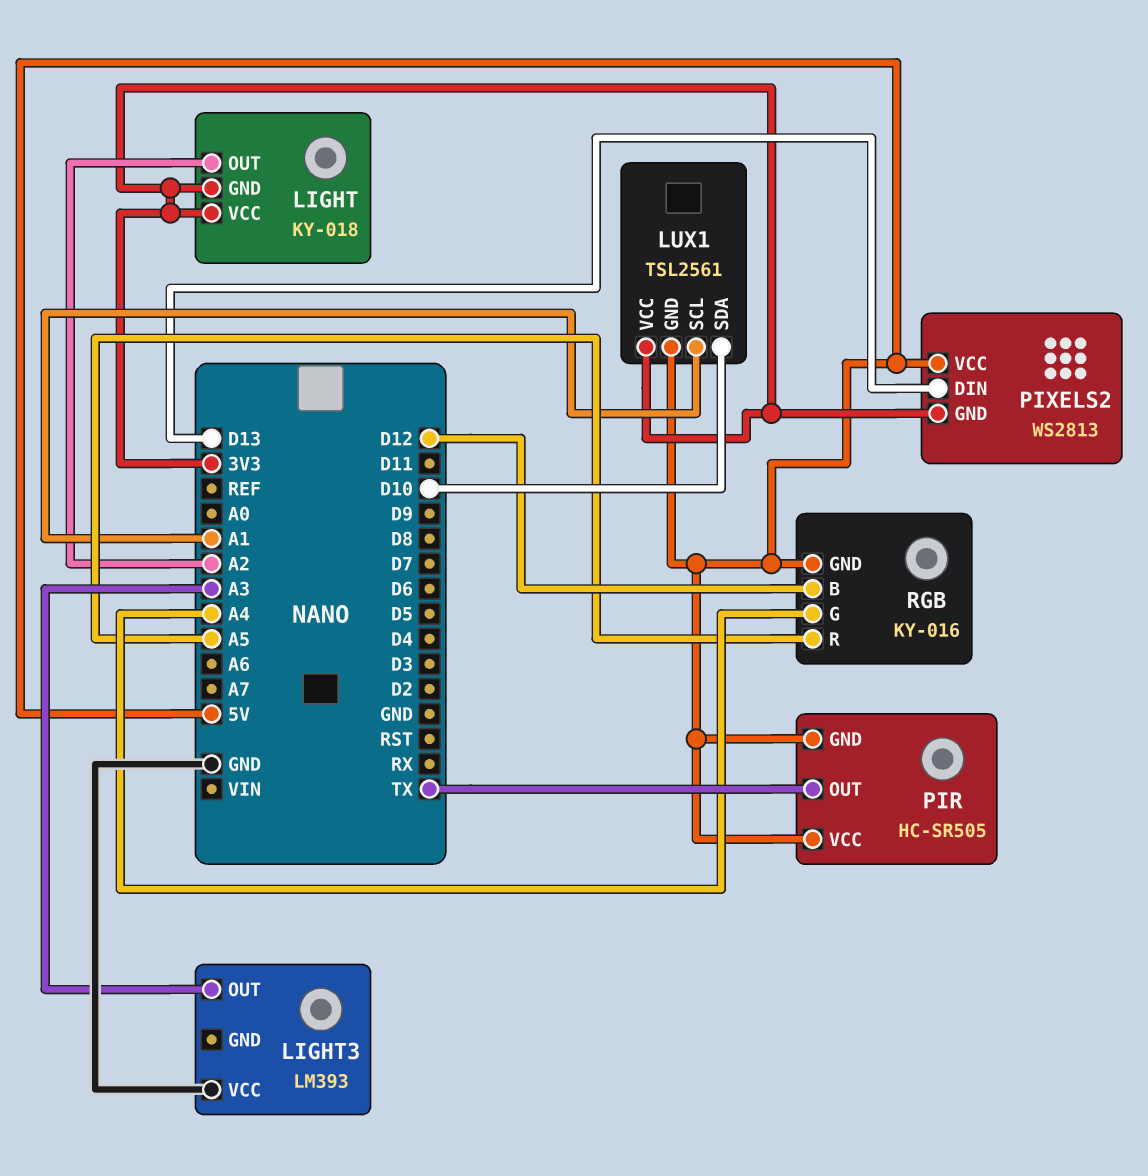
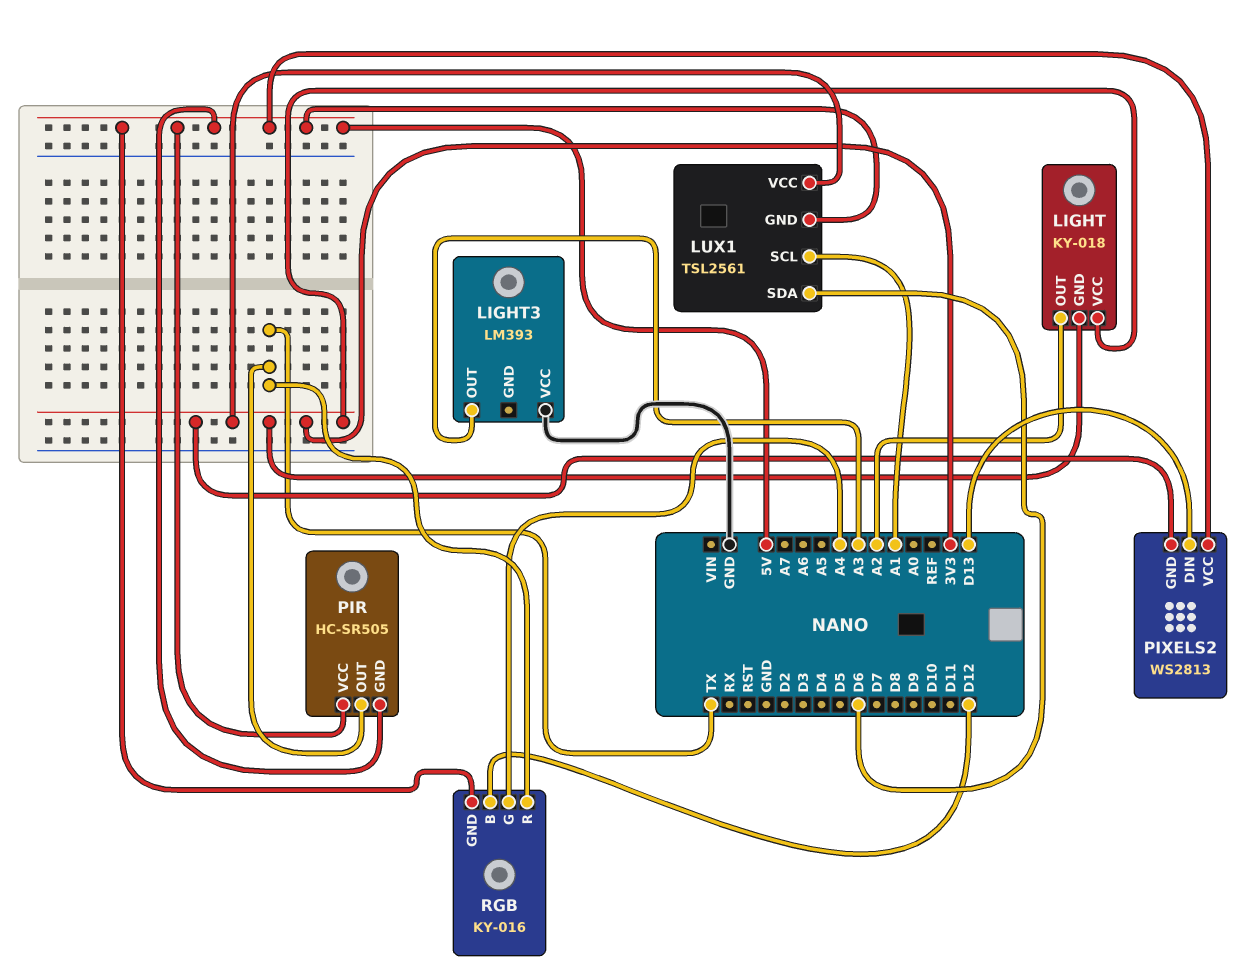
LUX1 pin SDA: D10 -> D6
RGB pin R: A5 -> TX

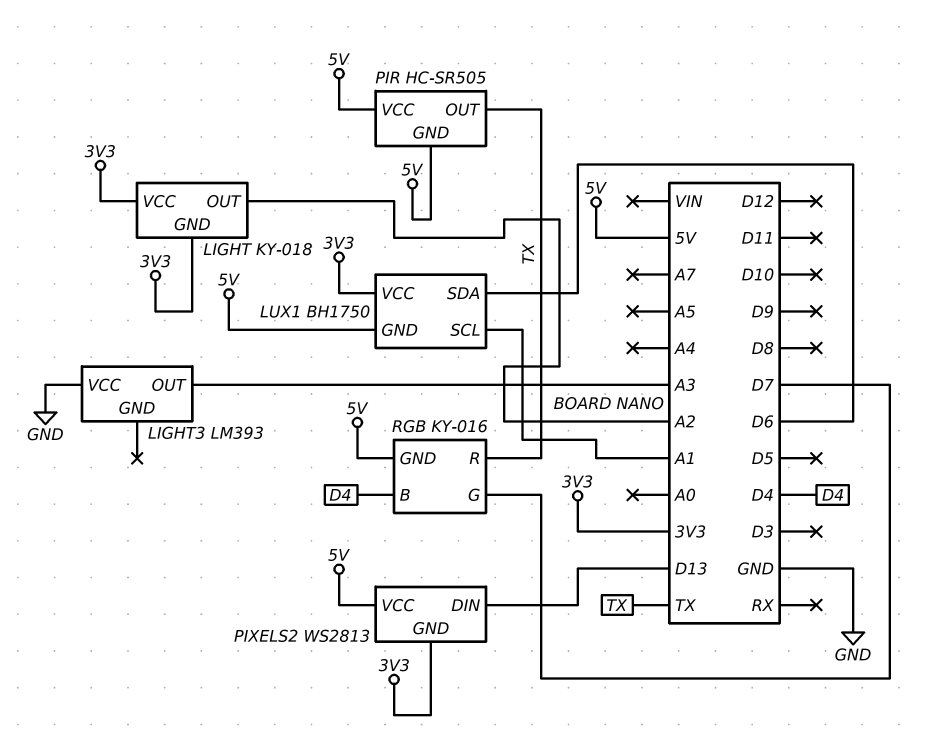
LUX1: TSL2561 -> BH1750
RGB pin B: D12 -> D4
RGB pin G: A4 -> D7

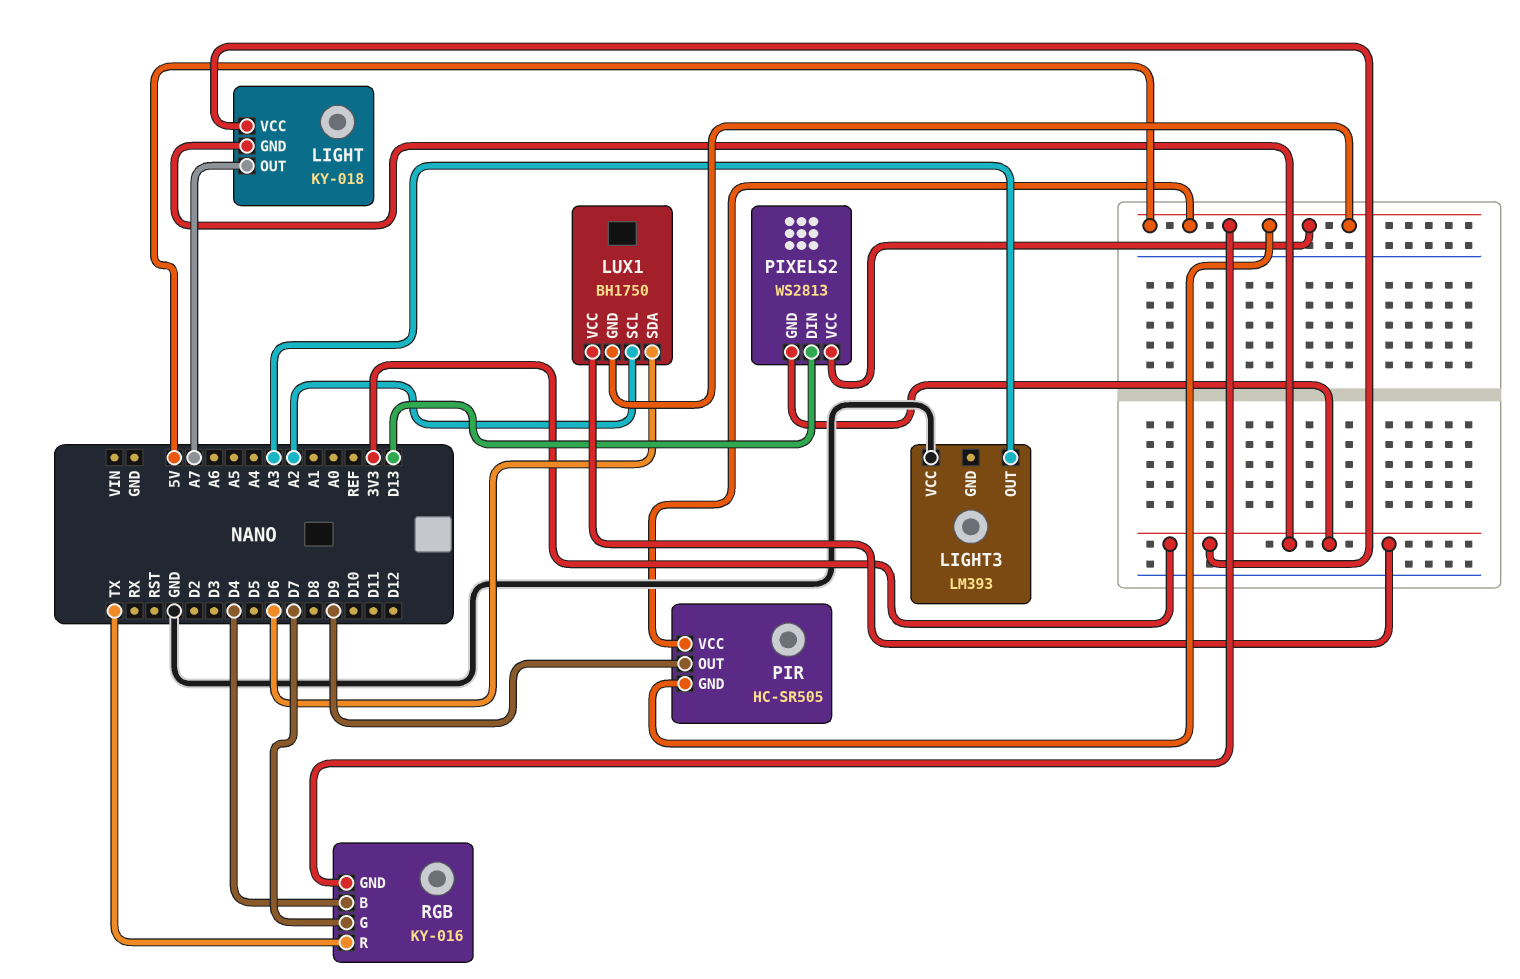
LIGHT pin OUT: A2 -> A7
LUX1 pin SCL: A1 -> A2
PIR pin OUT: TX -> D9

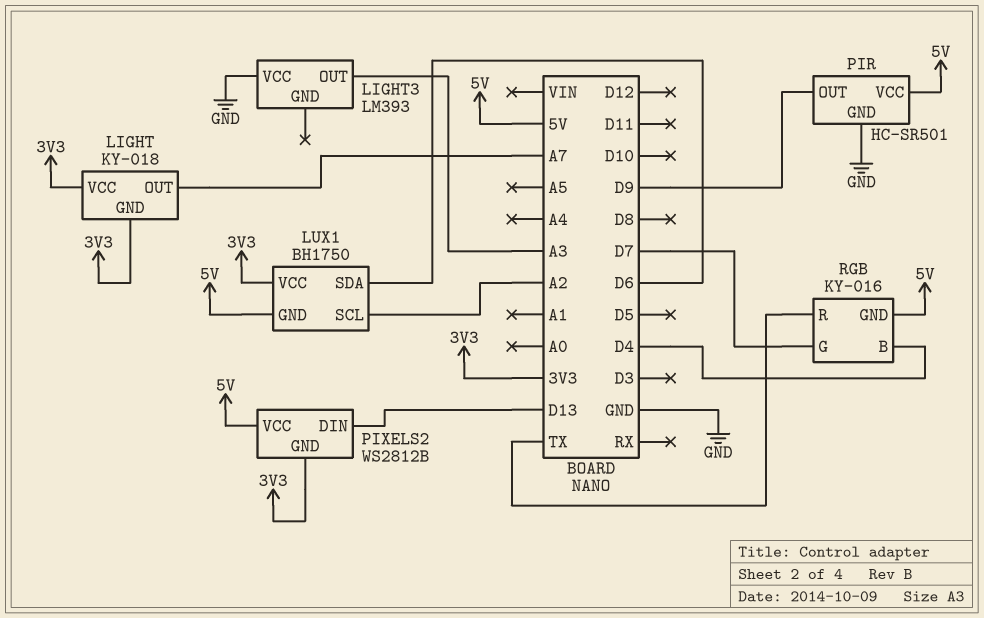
PIR: HC-SR505 -> HC-SR501
PIR pin GND: 5V -> GND
PIXELS2: WS2813 -> WS2812B

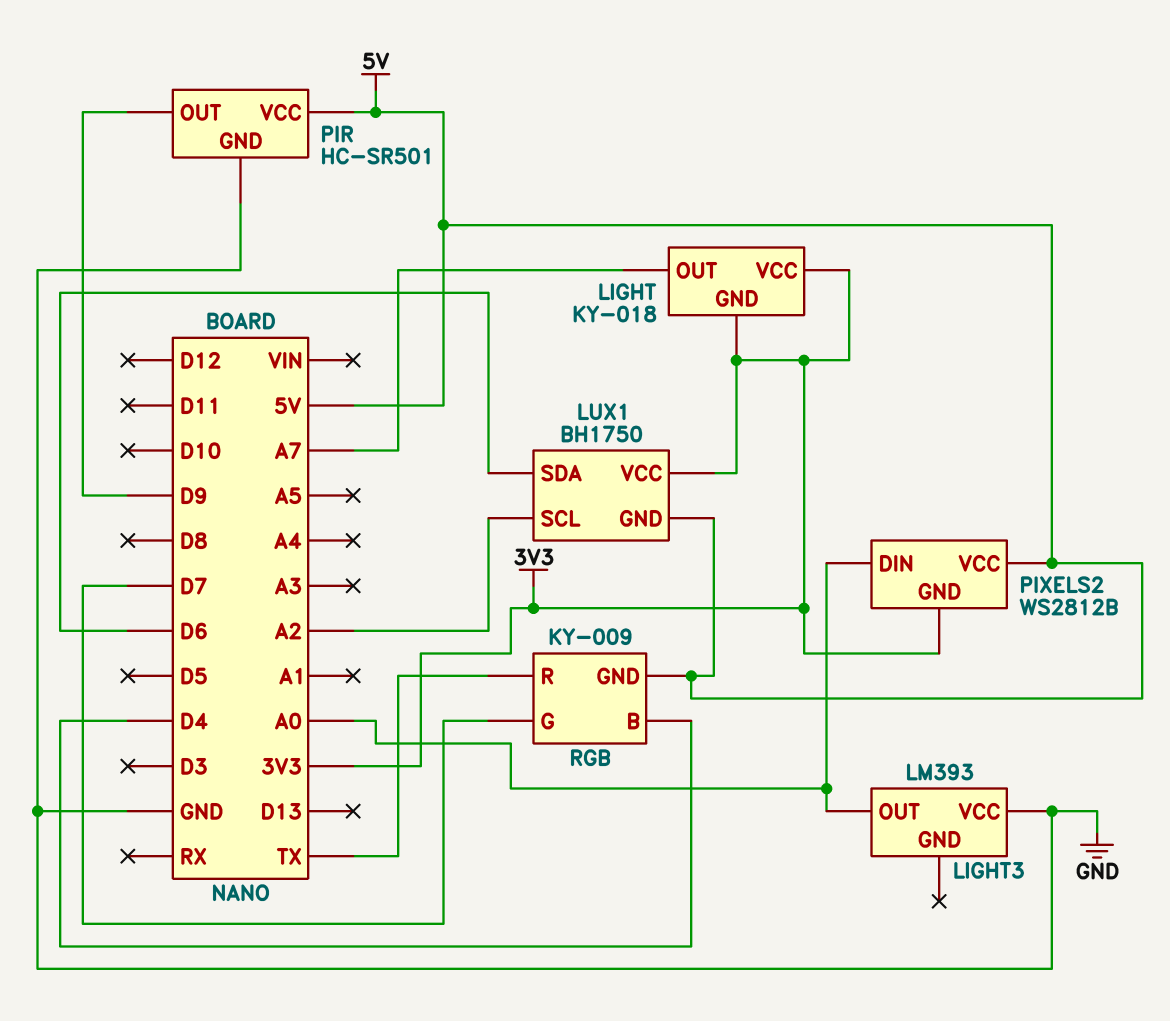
LIGHT3 pin OUT: A3 -> A0
PIXELS2 pin DIN: D13 -> A0
RGB: KY-016 -> KY-009

